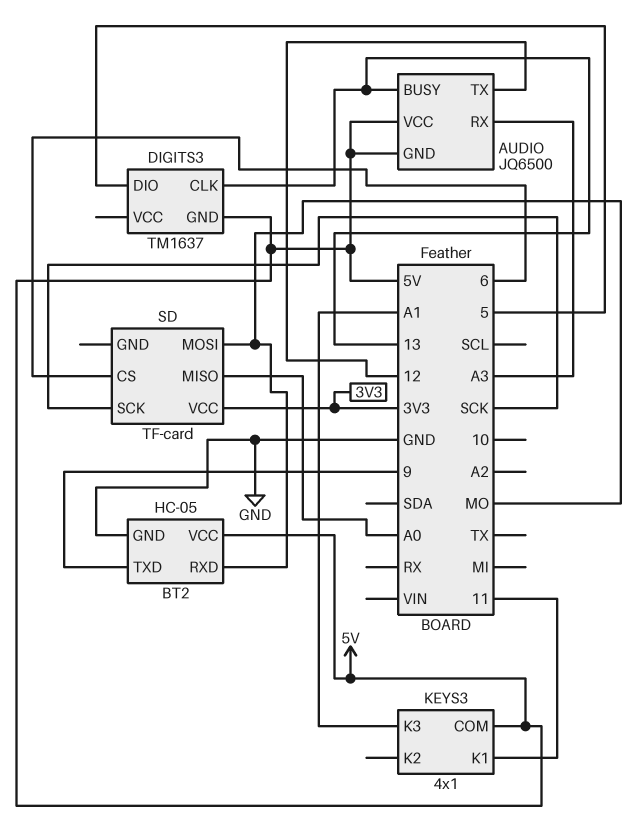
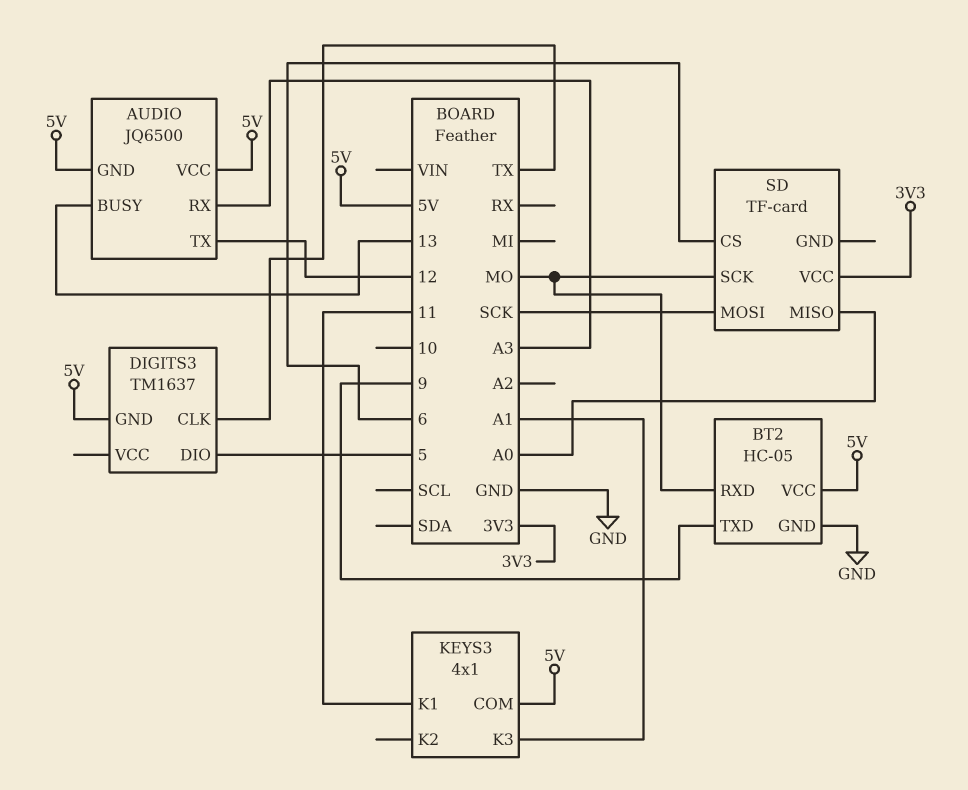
DIGITS3 pin CLK: 13 -> TX
SD pin MOSI: MO -> SCK
SD pin SCK: SCK -> MO

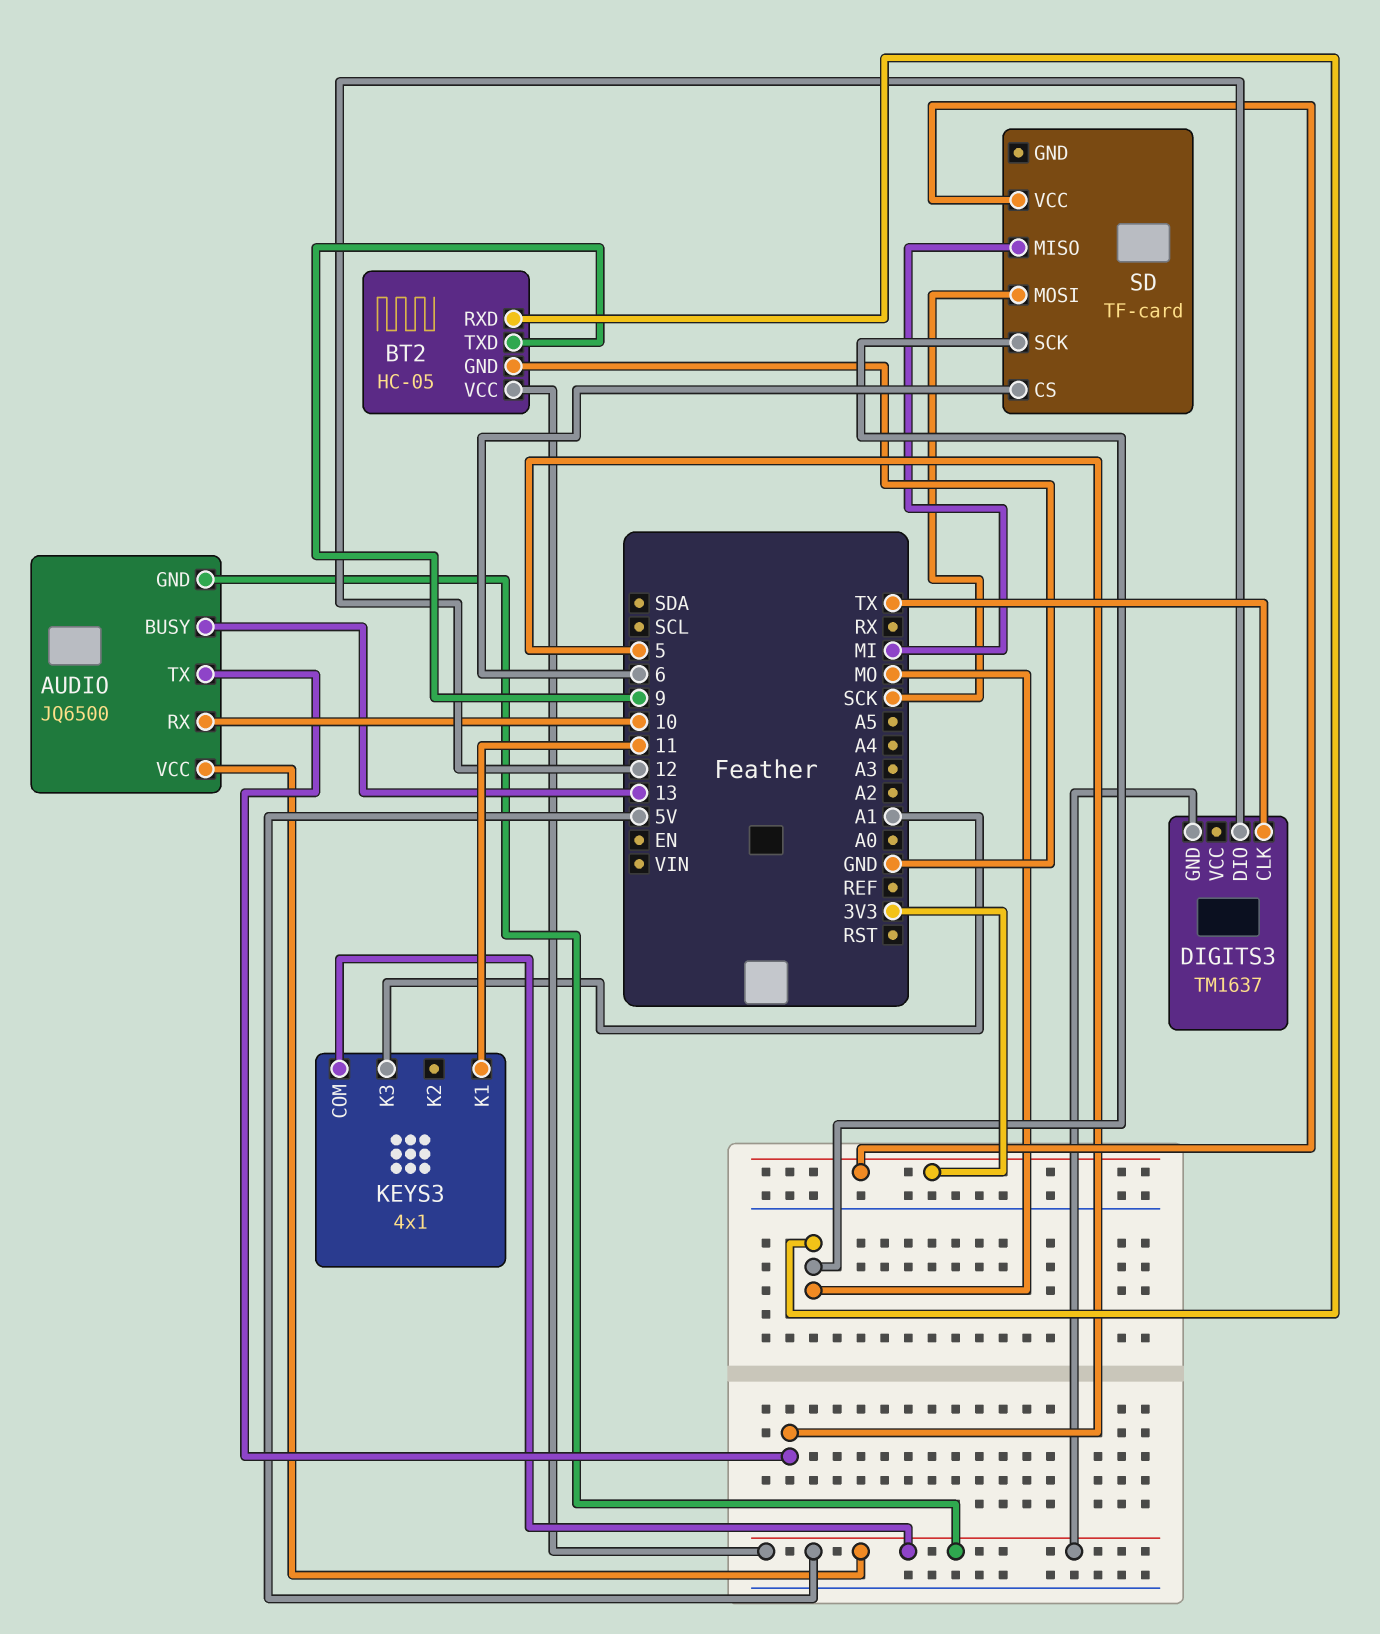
AUDIO pin RX: A3 -> 10
AUDIO pin TX: 12 -> 5
DIGITS3 pin DIO: 5 -> 12
SD pin MISO: A0 -> MI

